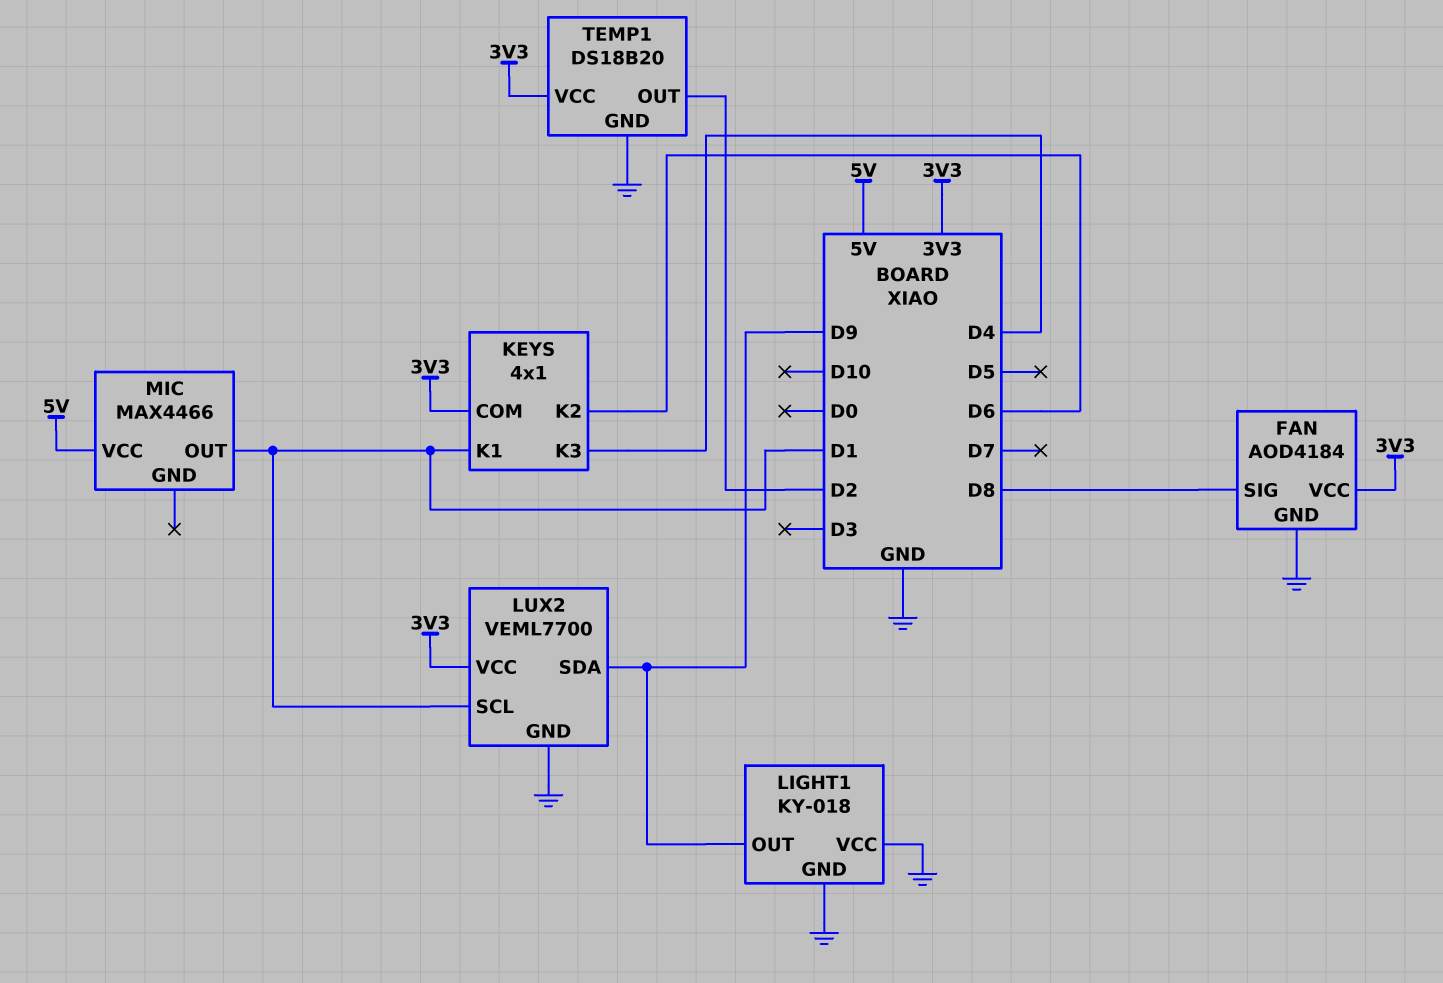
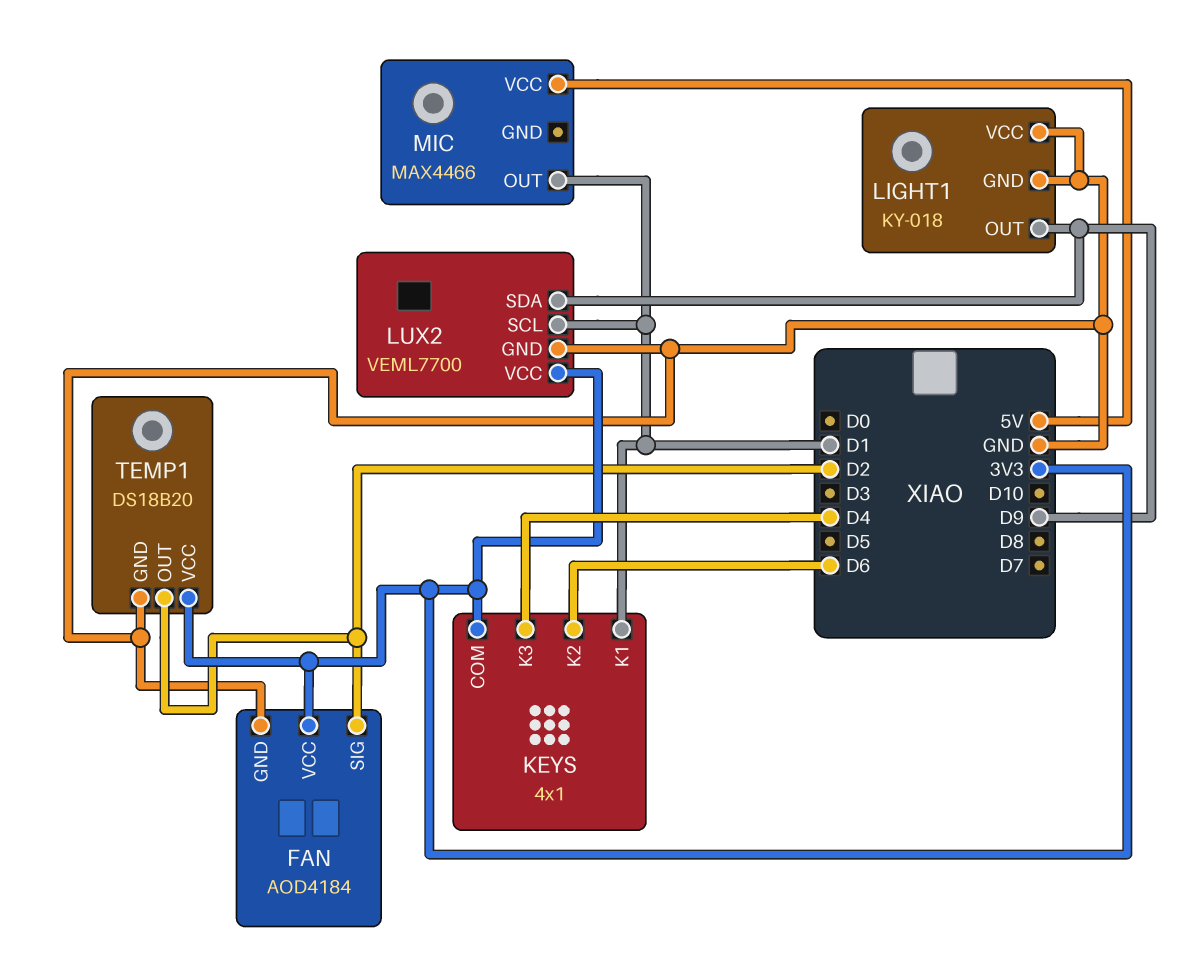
FAN pin SIG: D8 -> D2

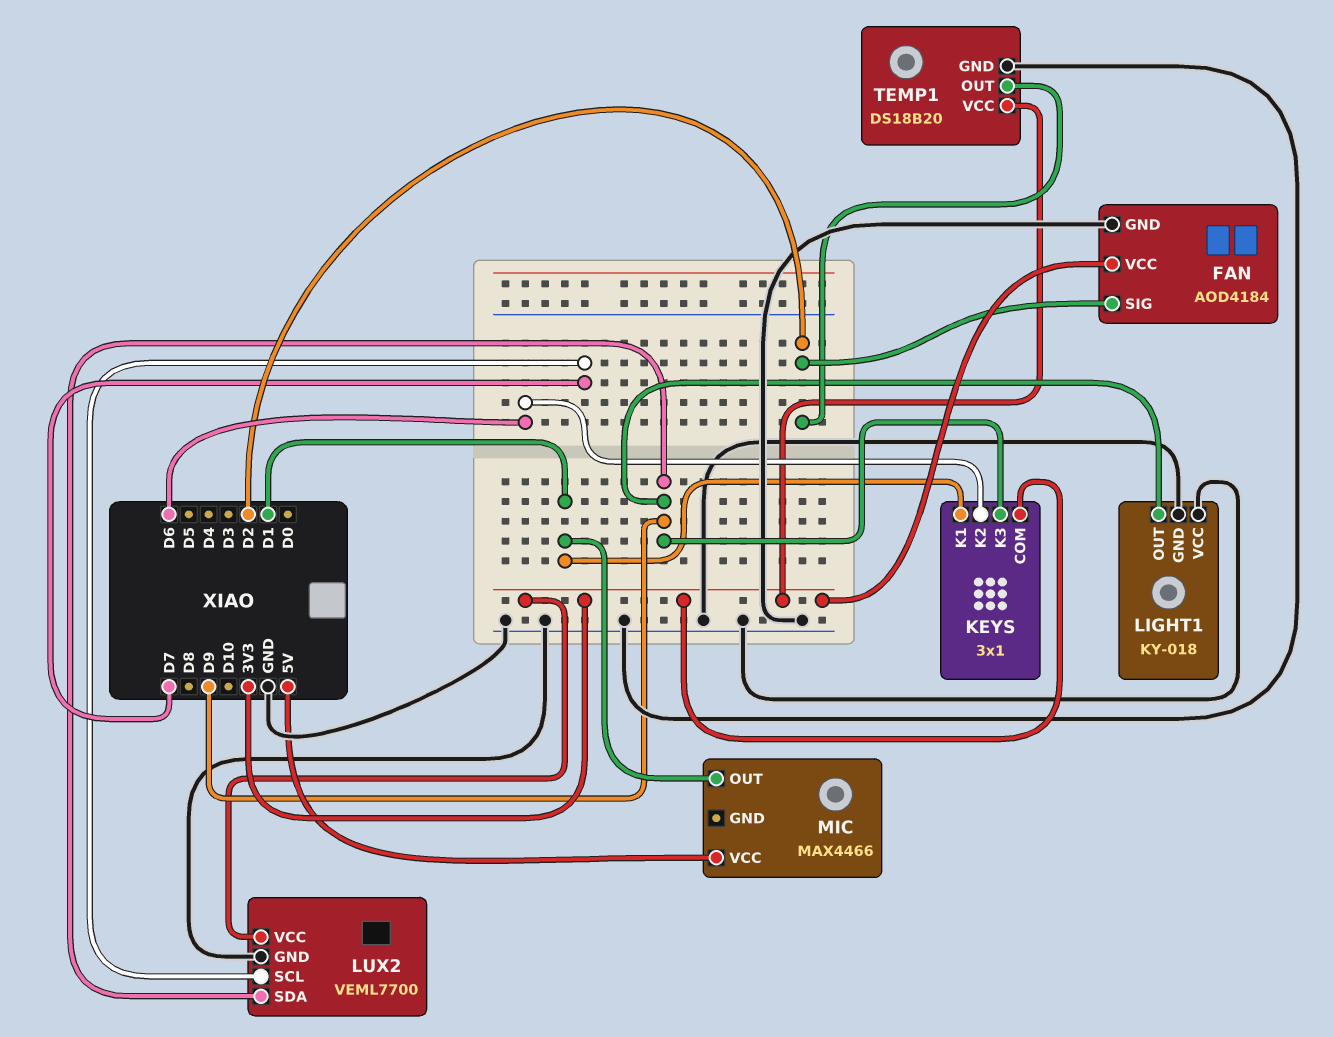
KEYS: 4x1 -> 3x1
KEYS pin K3: D4 -> D9
LUX2 pin SCL: D1 -> D7

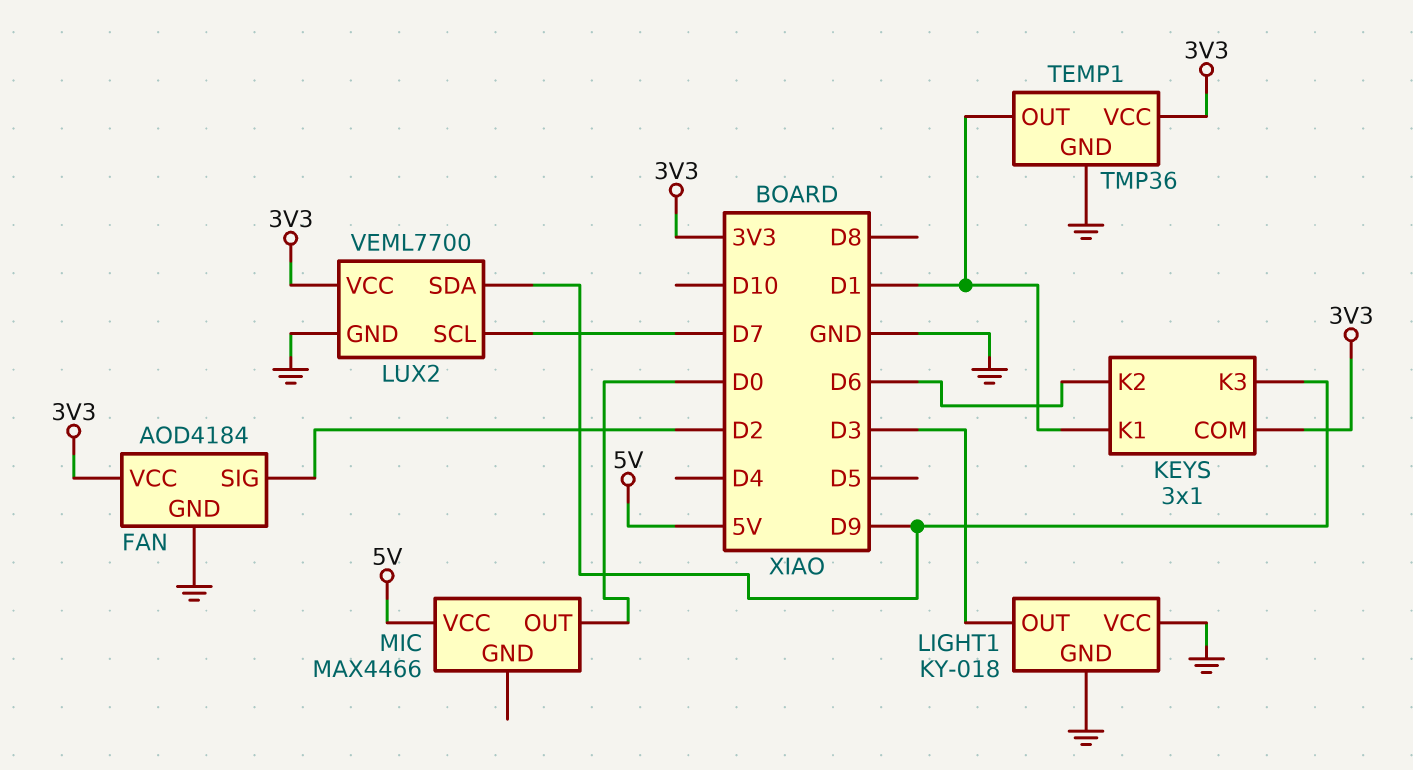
LIGHT1 pin OUT: D9 -> D3
MIC pin OUT: D1 -> D0
TEMP1: DS18B20 -> TMP36
TEMP1 pin OUT: D2 -> D1

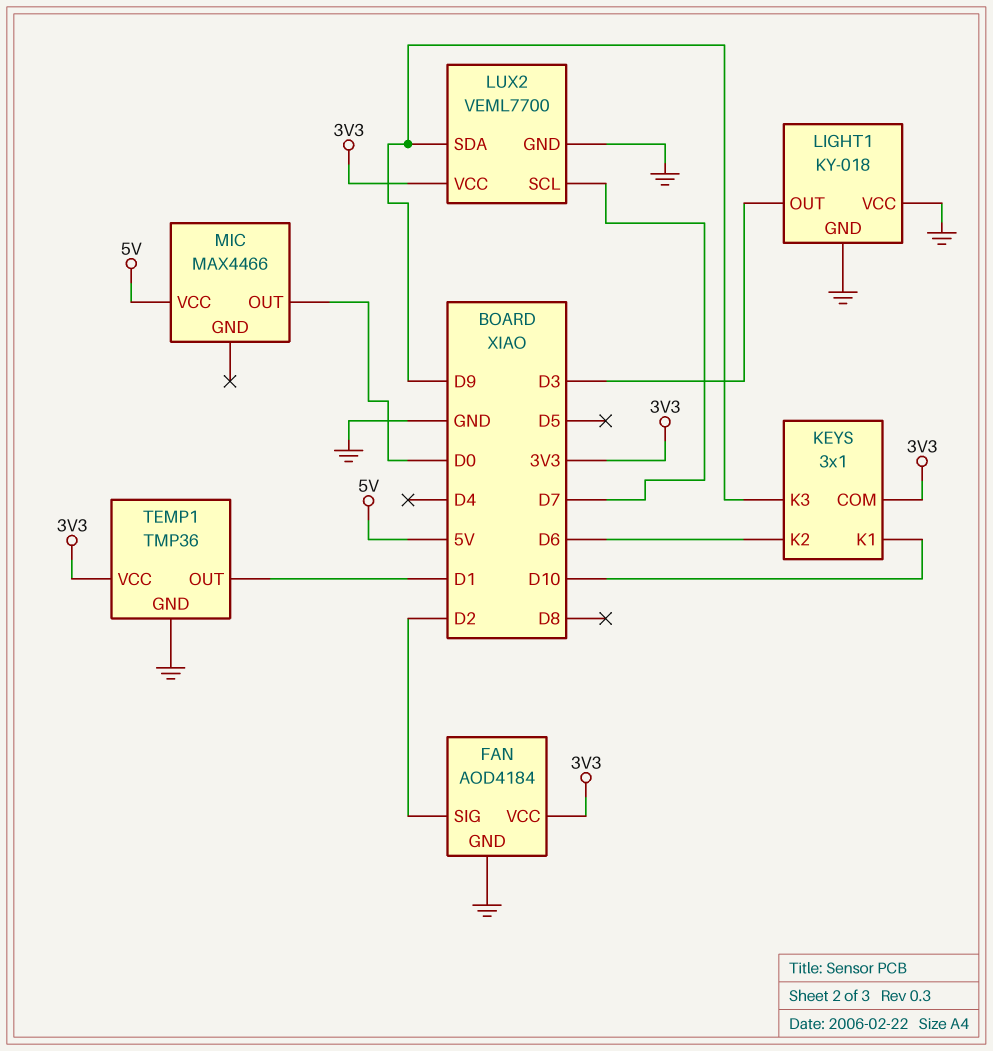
KEYS pin K1: D1 -> D10

